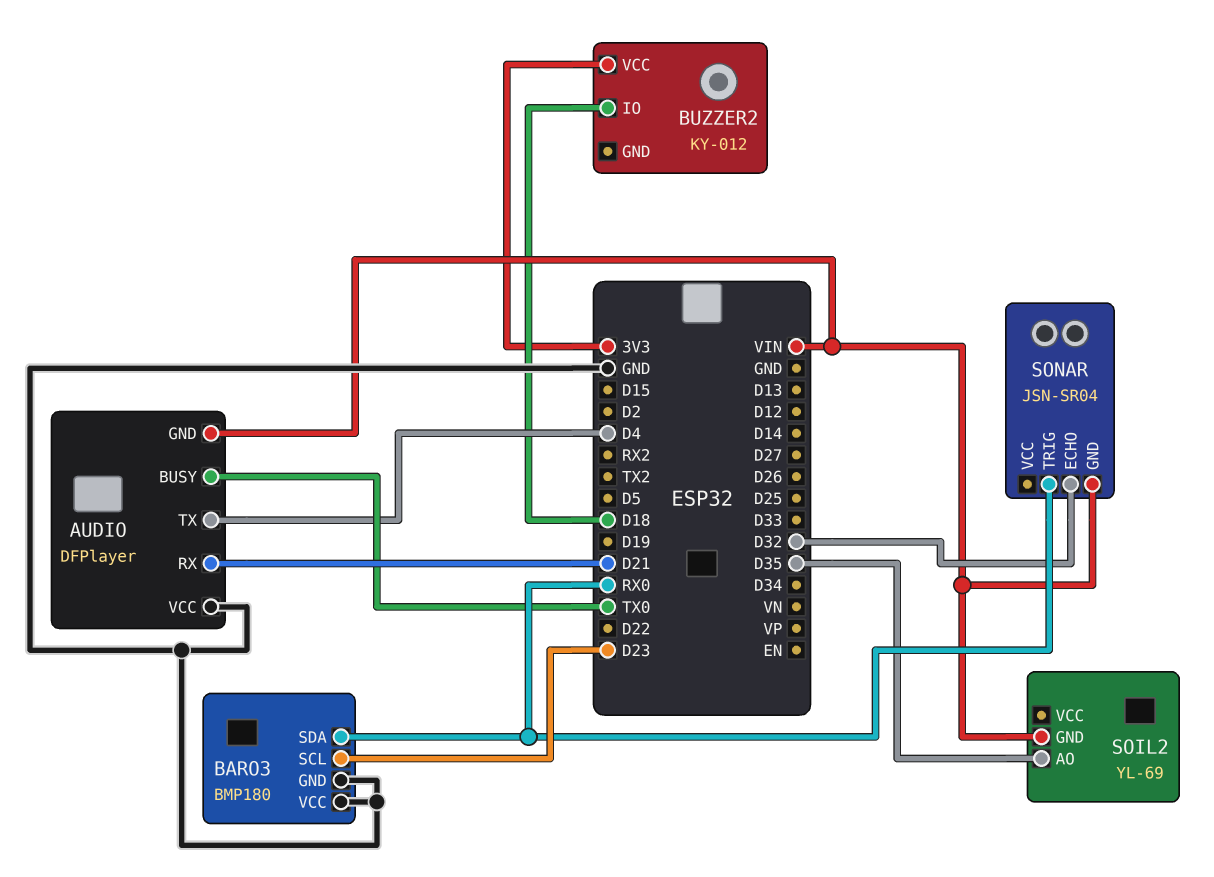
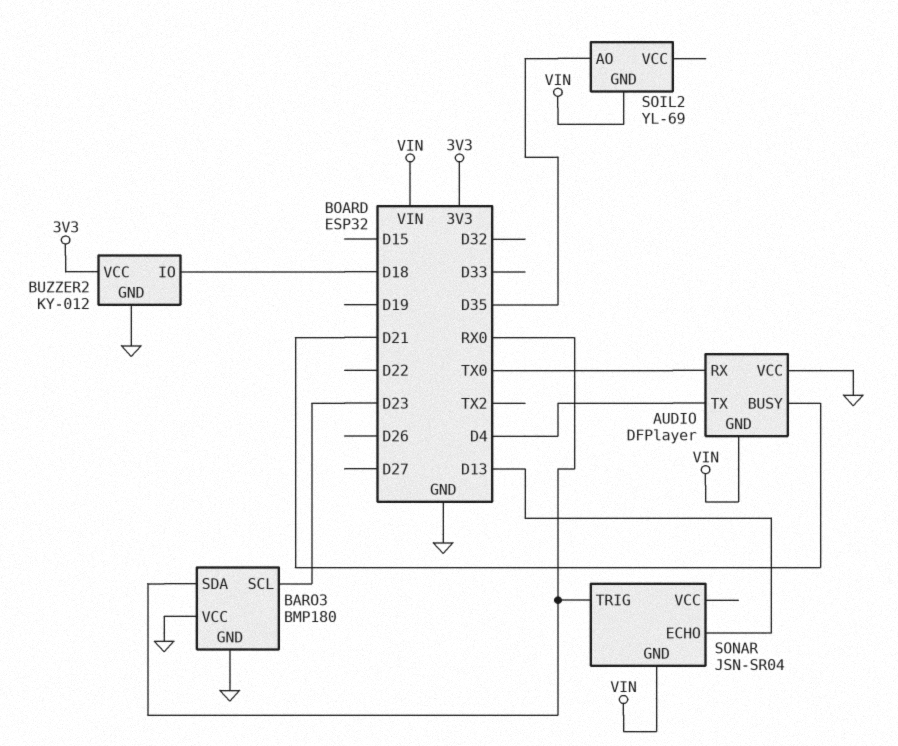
AUDIO pin BUSY: TX0 -> D21
AUDIO pin RX: D21 -> TX0
BUZZER2 pin GND: none -> GND
SONAR pin ECHO: D32 -> D13

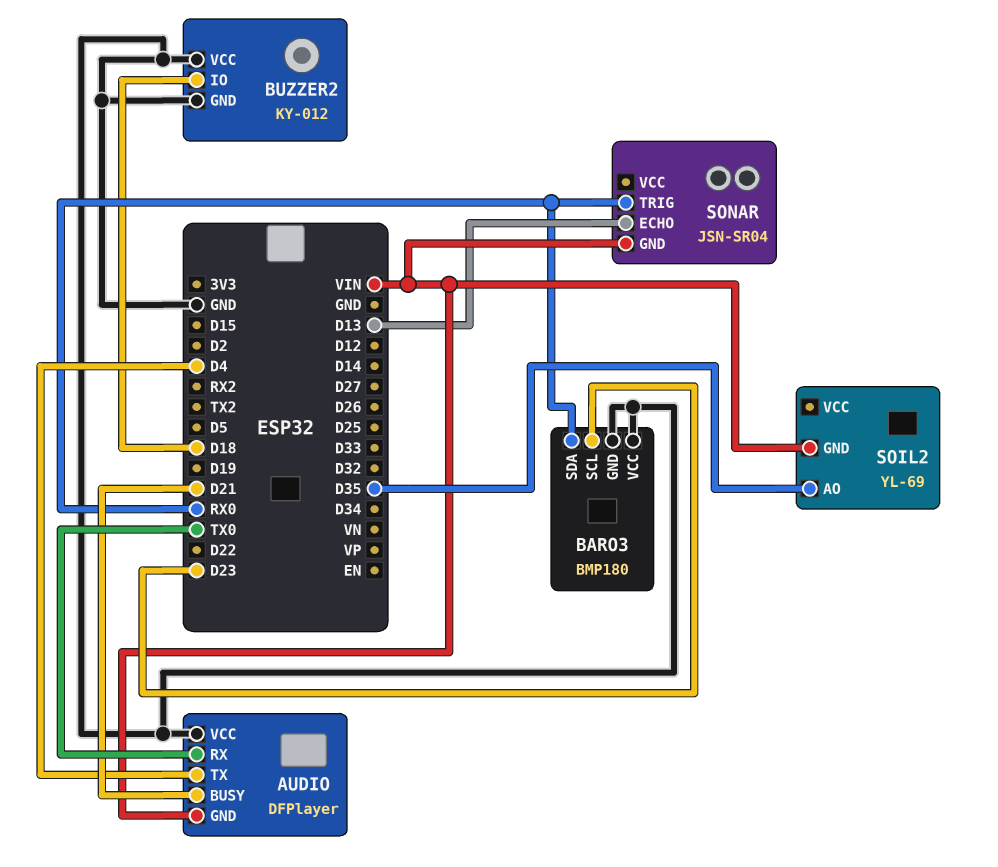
BUZZER2 pin VCC: 3V3 -> GND

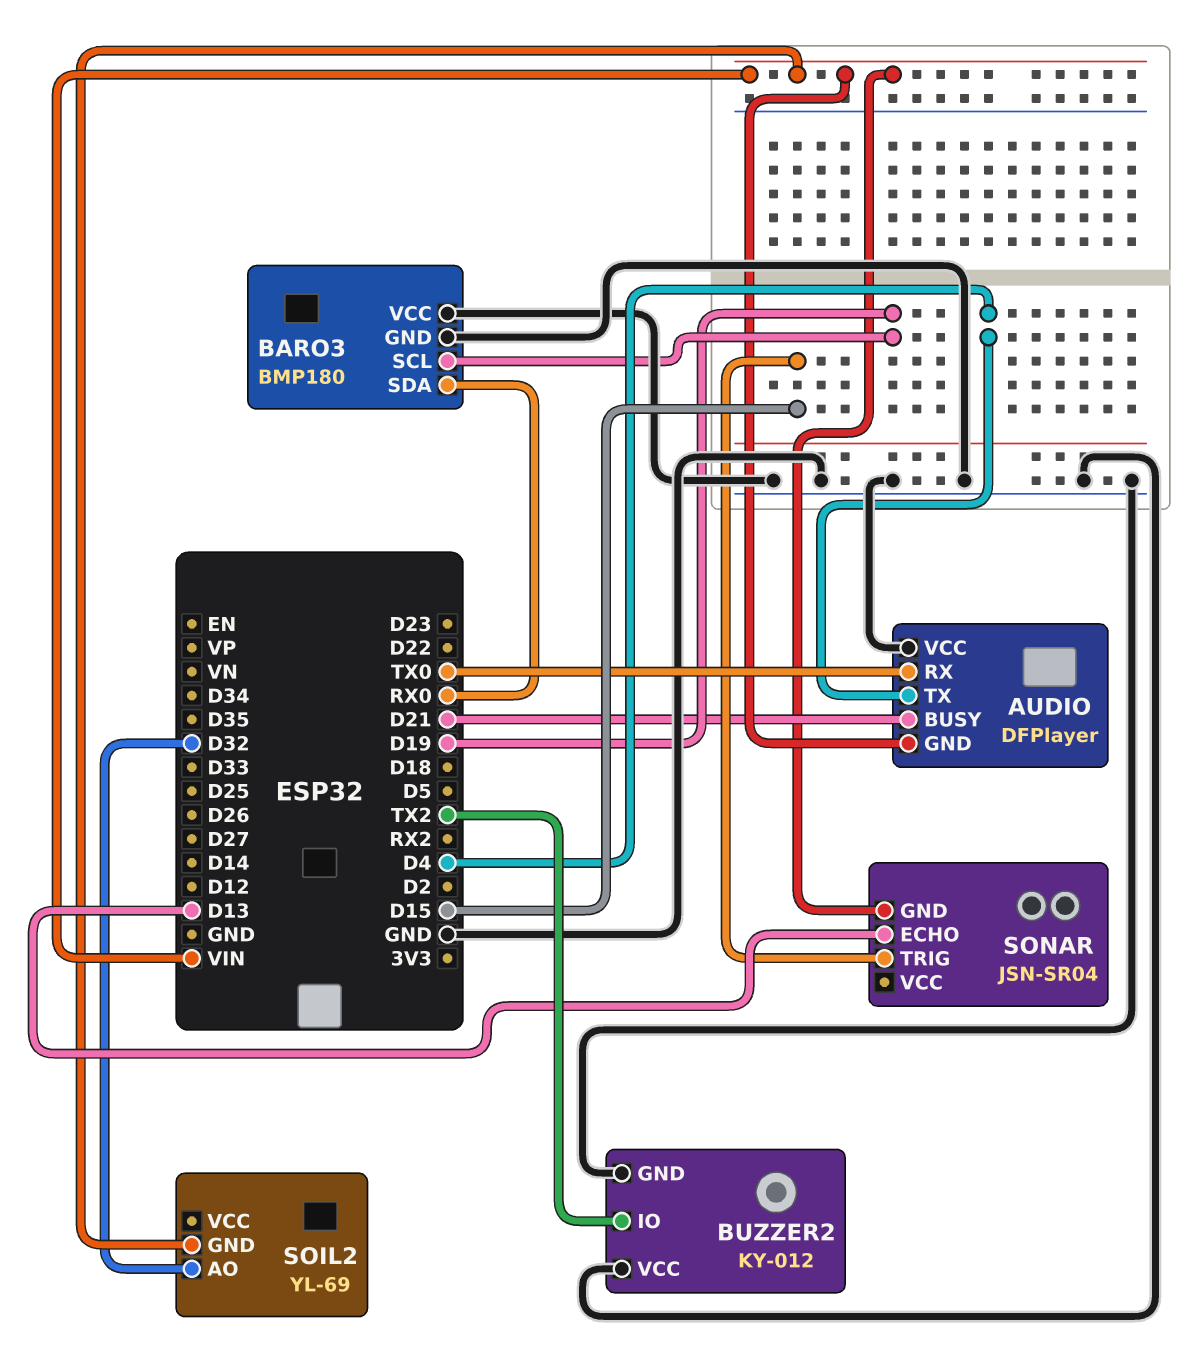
BARO3 pin SCL: D23 -> D19
BUZZER2 pin IO: D18 -> TX2
SOIL2 pin AO: D35 -> D32
SONAR pin TRIG: RX0 -> D15

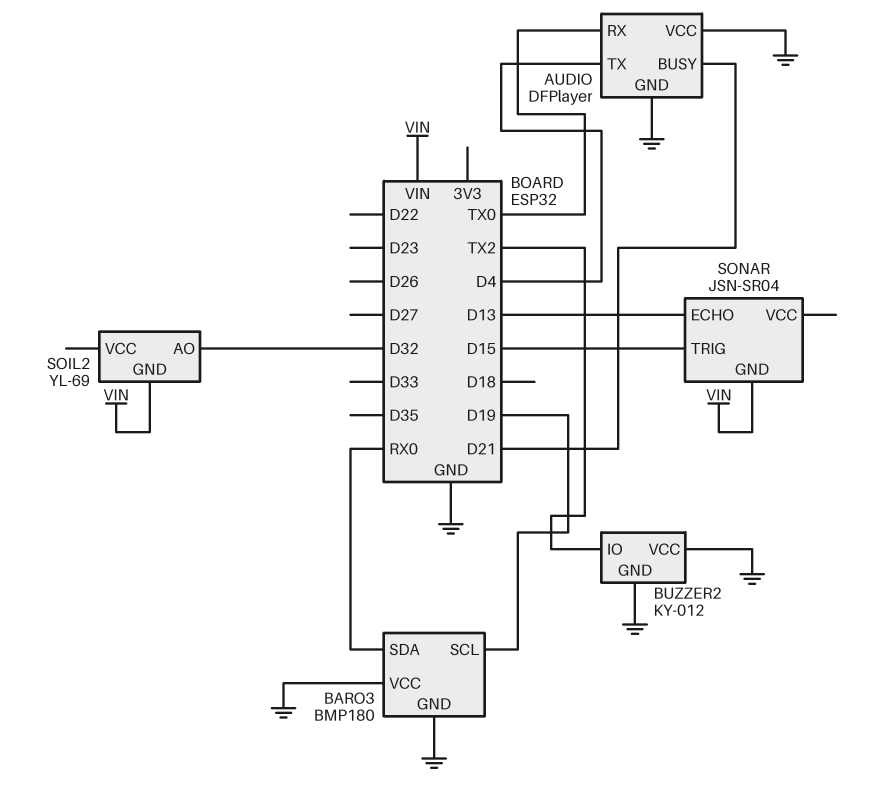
AUDIO pin GND: VIN -> GND

